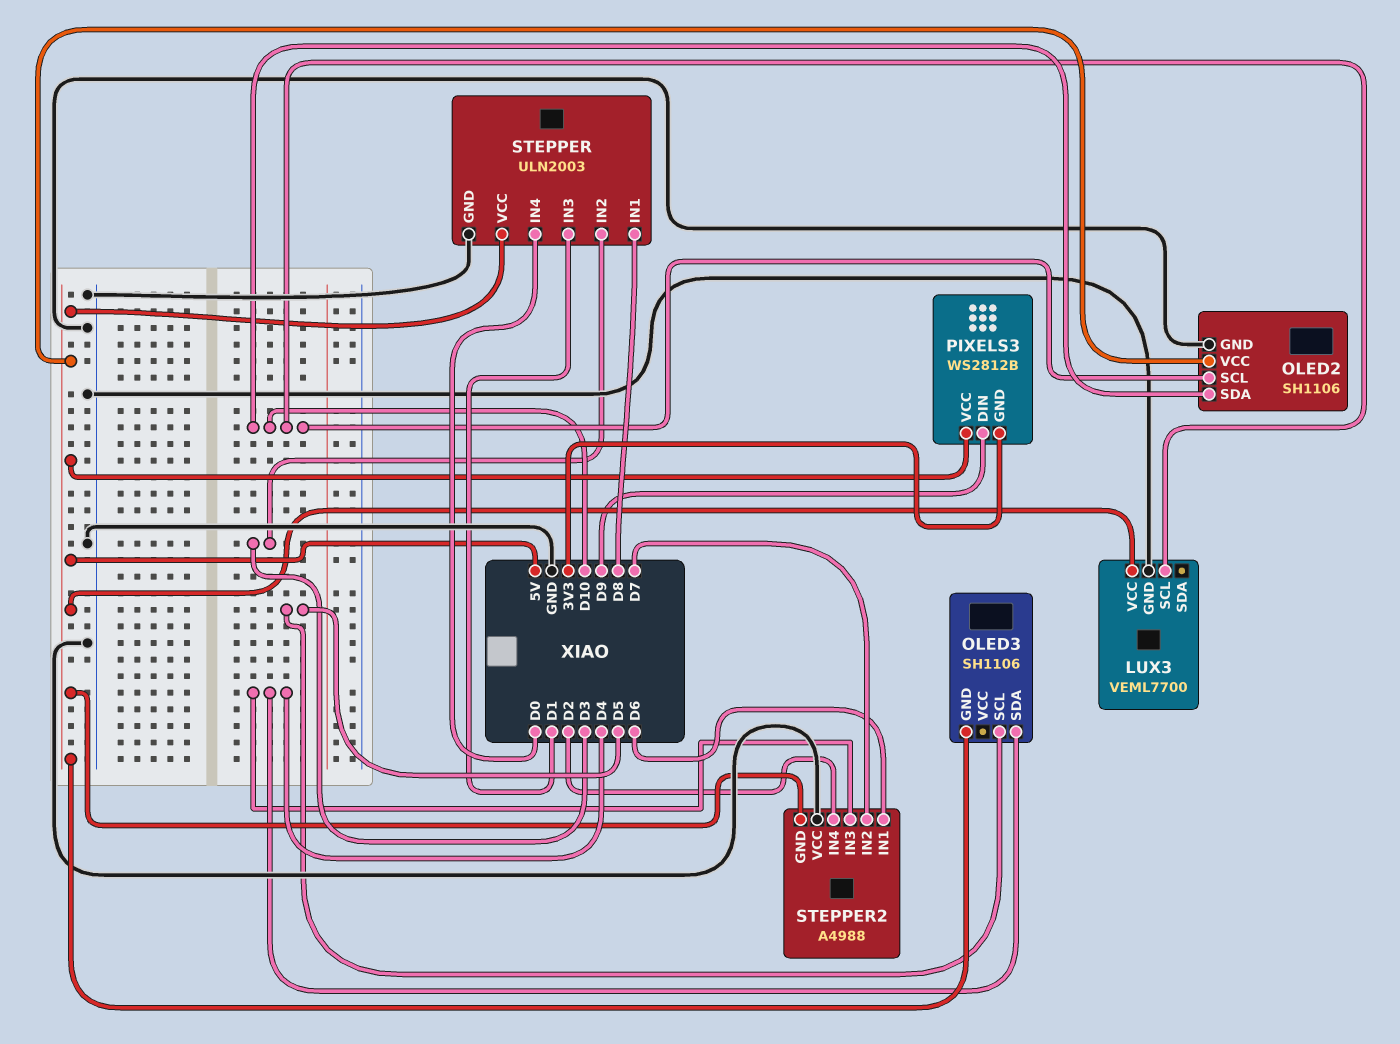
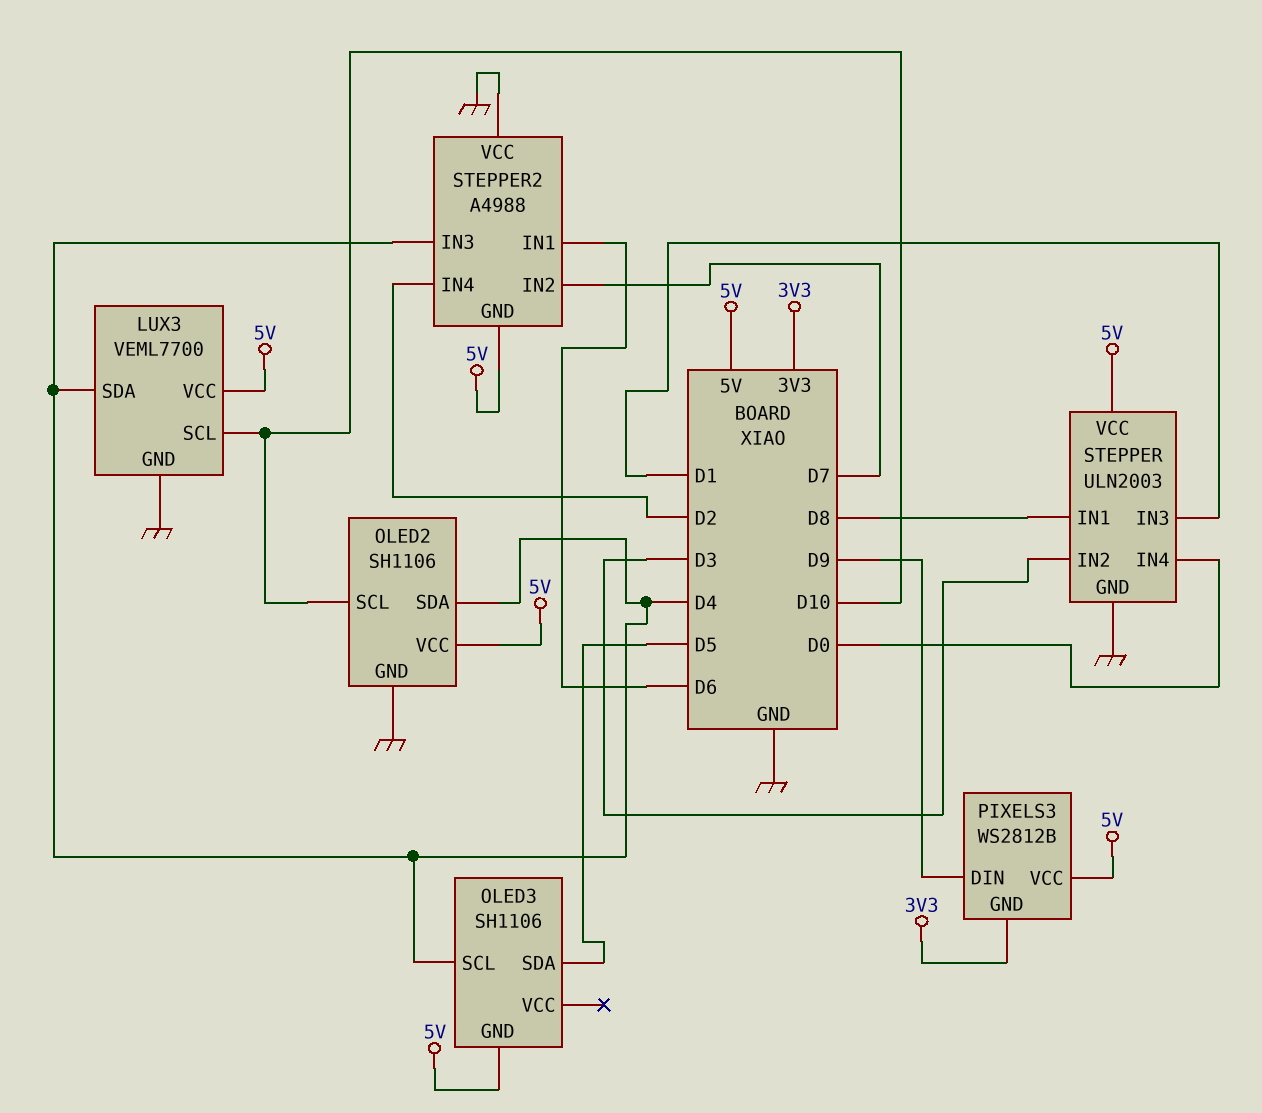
LUX3 pin SDA: none -> D4
OLED2 pin SDA: D10 -> D4
OLED3 pin SCL: D5 -> D4
OLED3 pin SDA: D4 -> D5

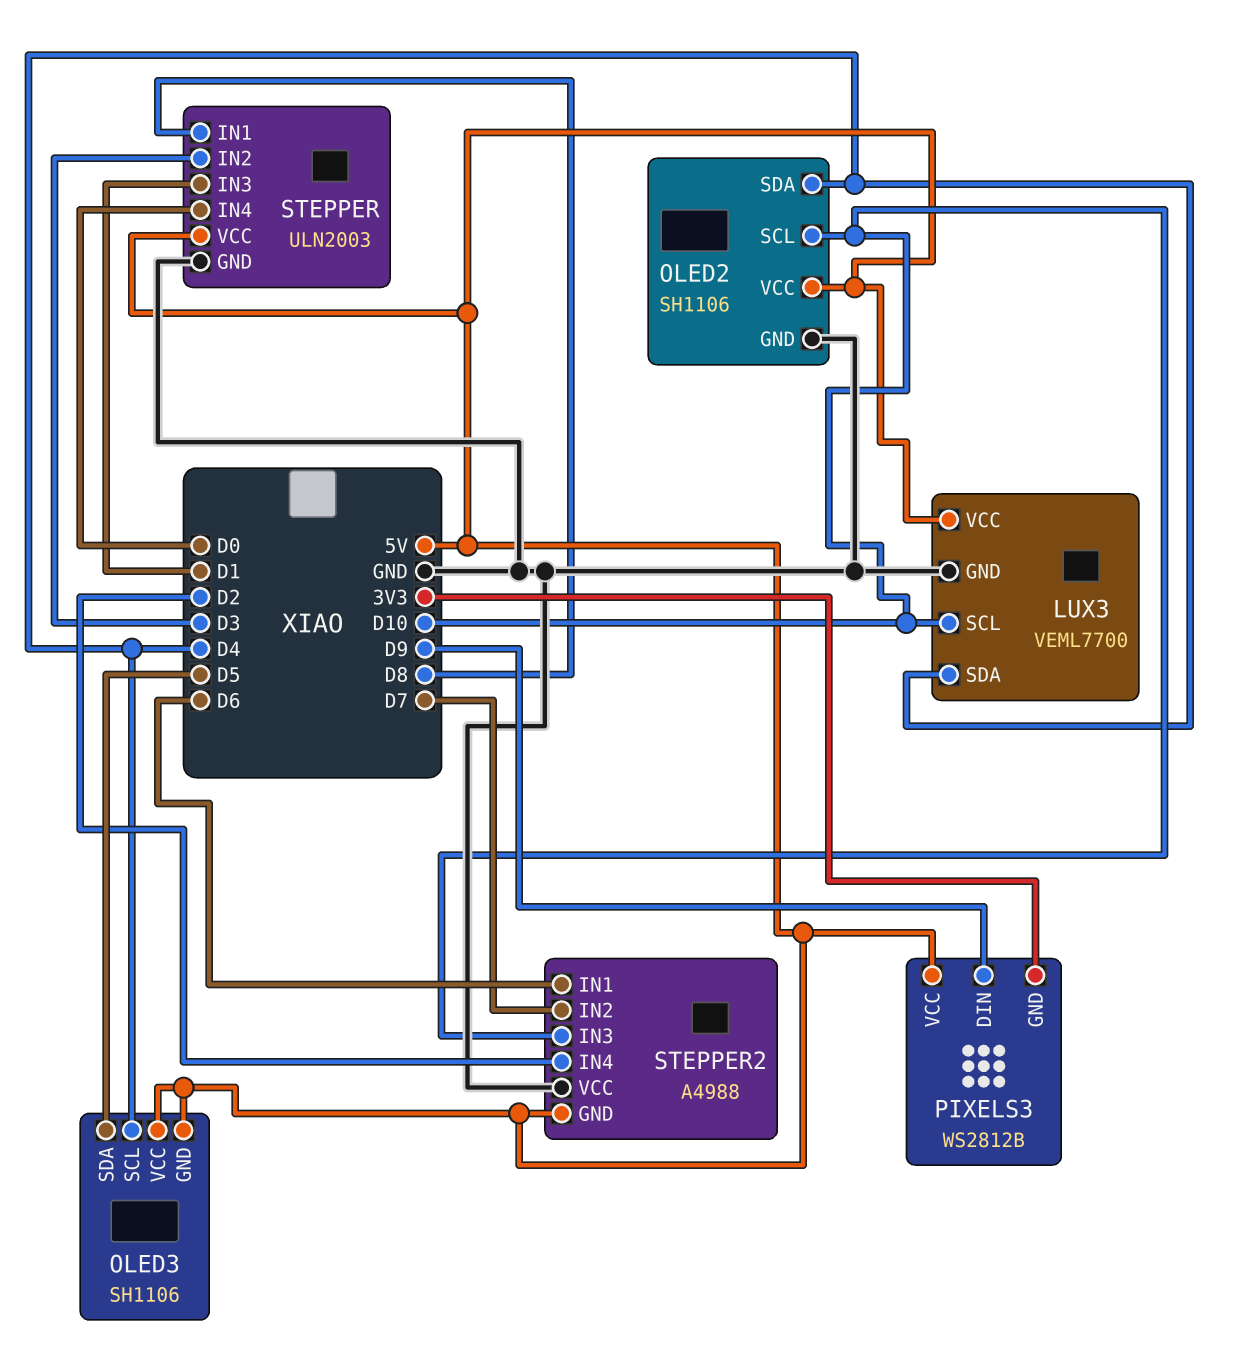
OLED3 pin VCC: none -> 5V
STEPPER2 pin IN3: D4 -> D10

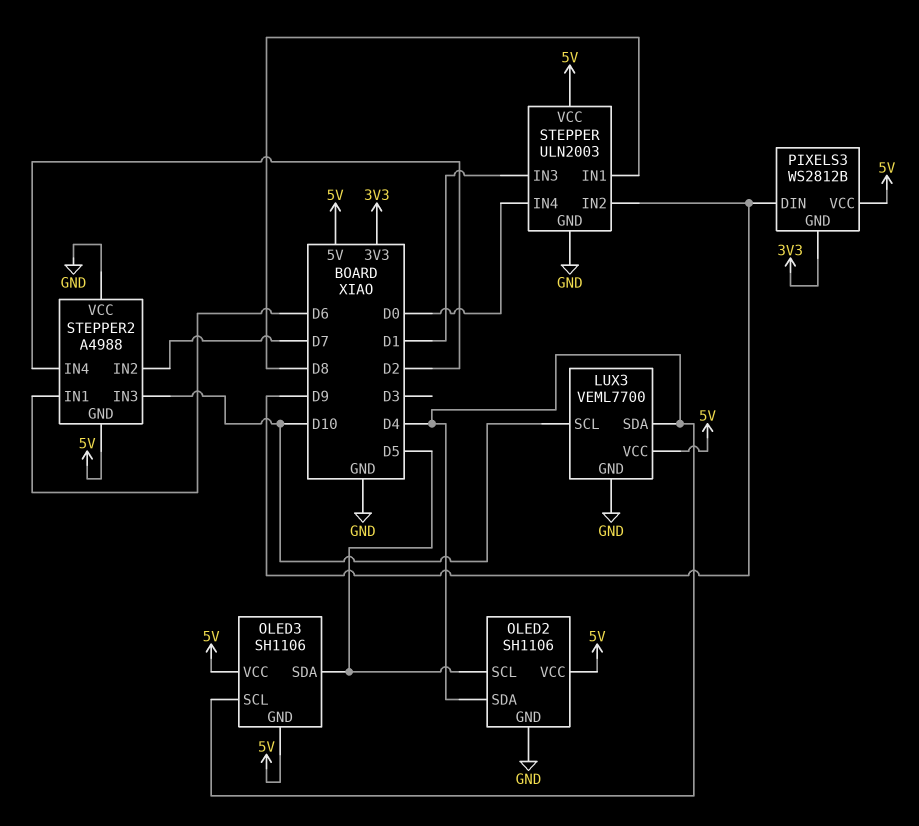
OLED2 pin SCL: D10 -> D5
STEPPER pin IN2: D3 -> D9

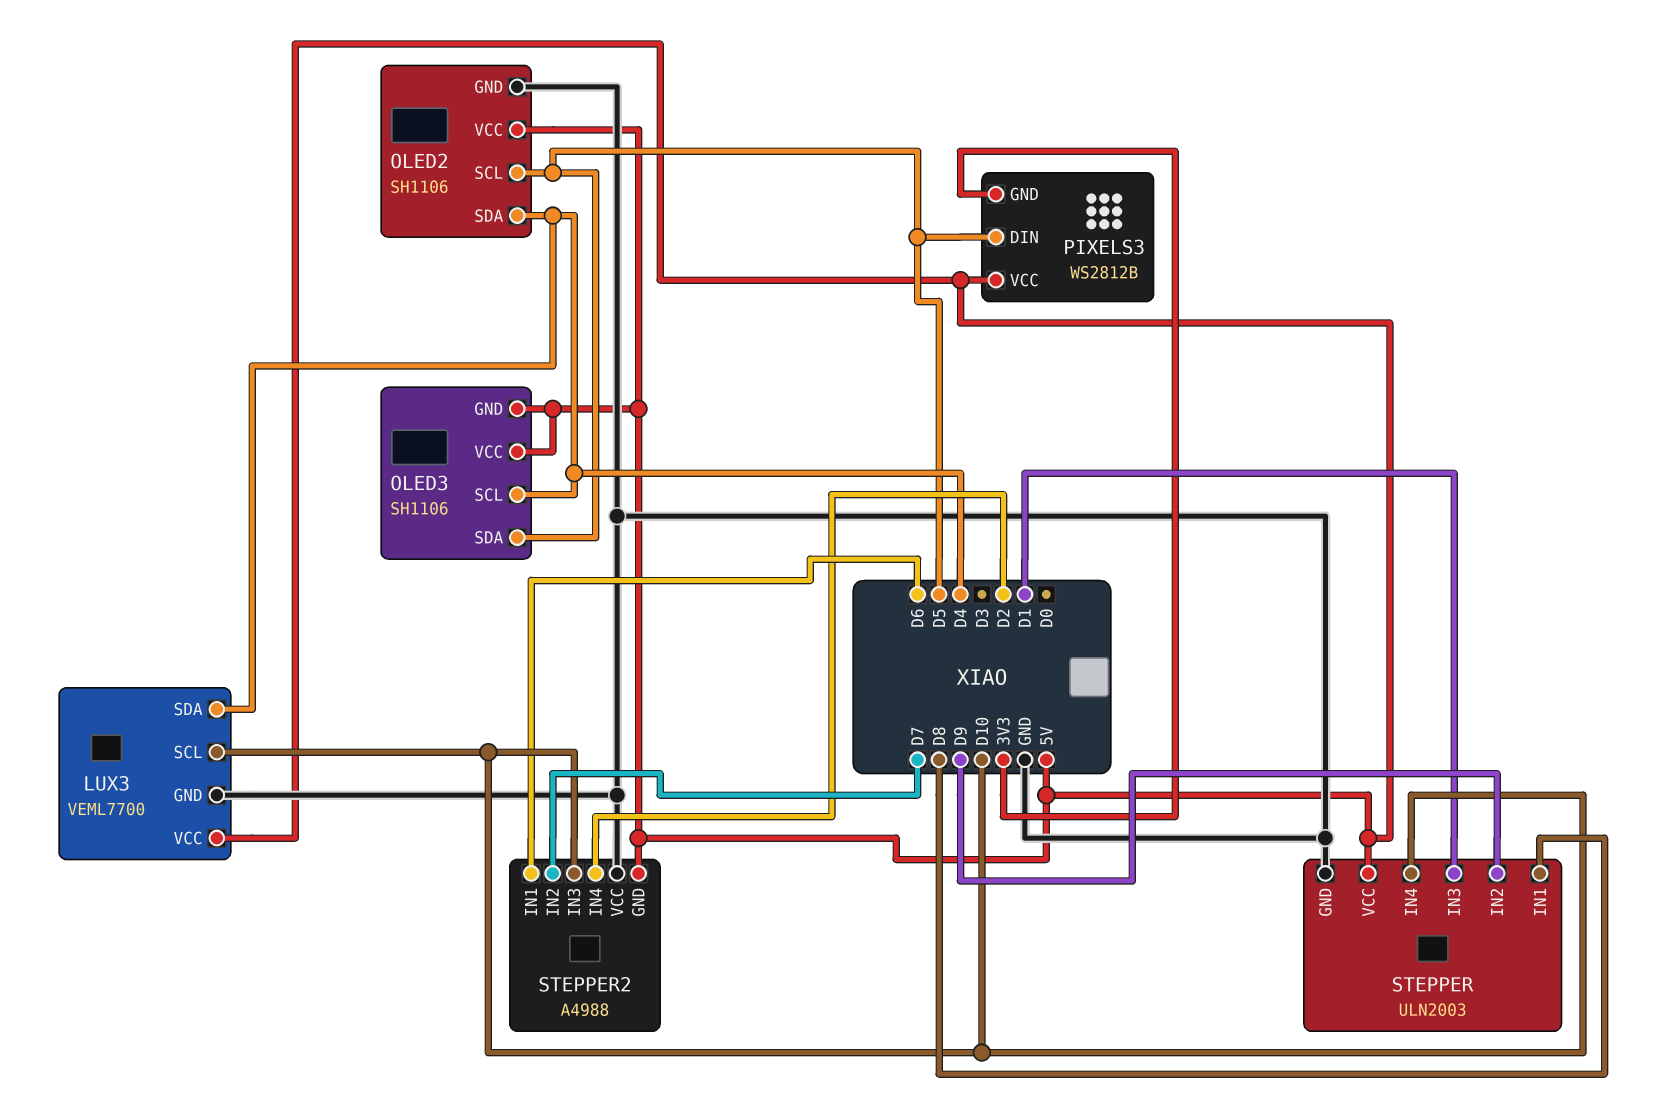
PIXELS3 pin DIN: D9 -> D5
STEPPER pin IN4: D0 -> D10

